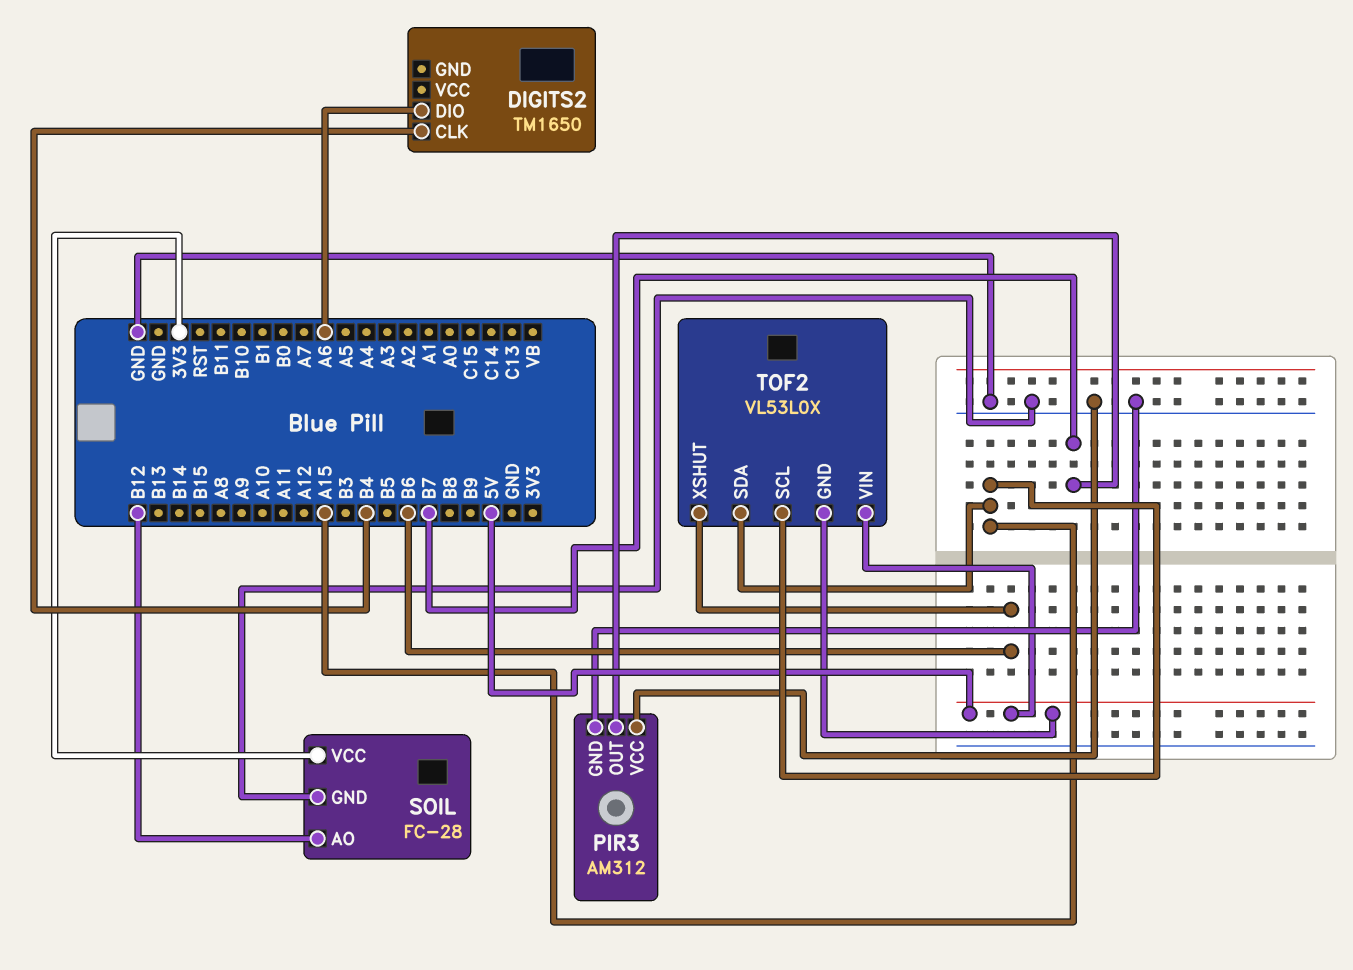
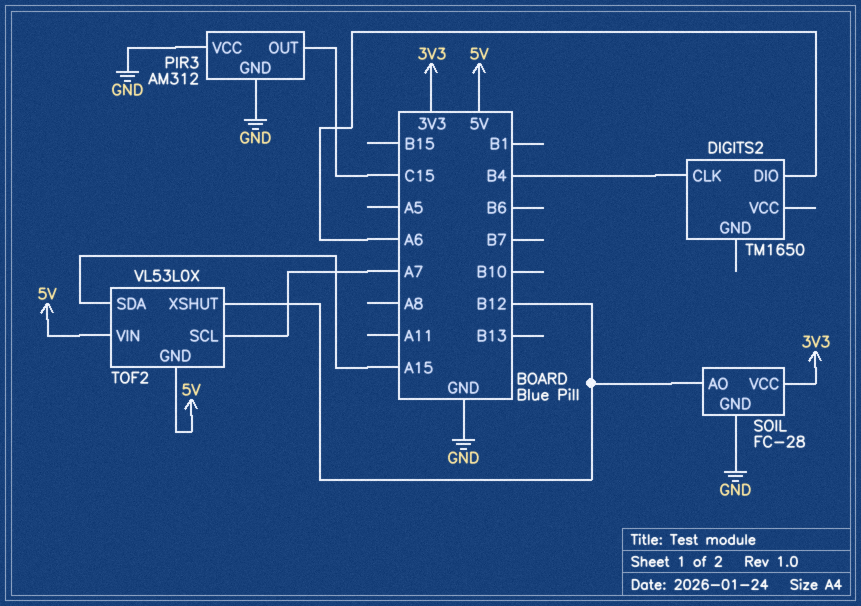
PIR3 pin OUT: B7 -> C15
TOF2 pin SCL: A15 -> A7
TOF2 pin XSHUT: B6 -> B12

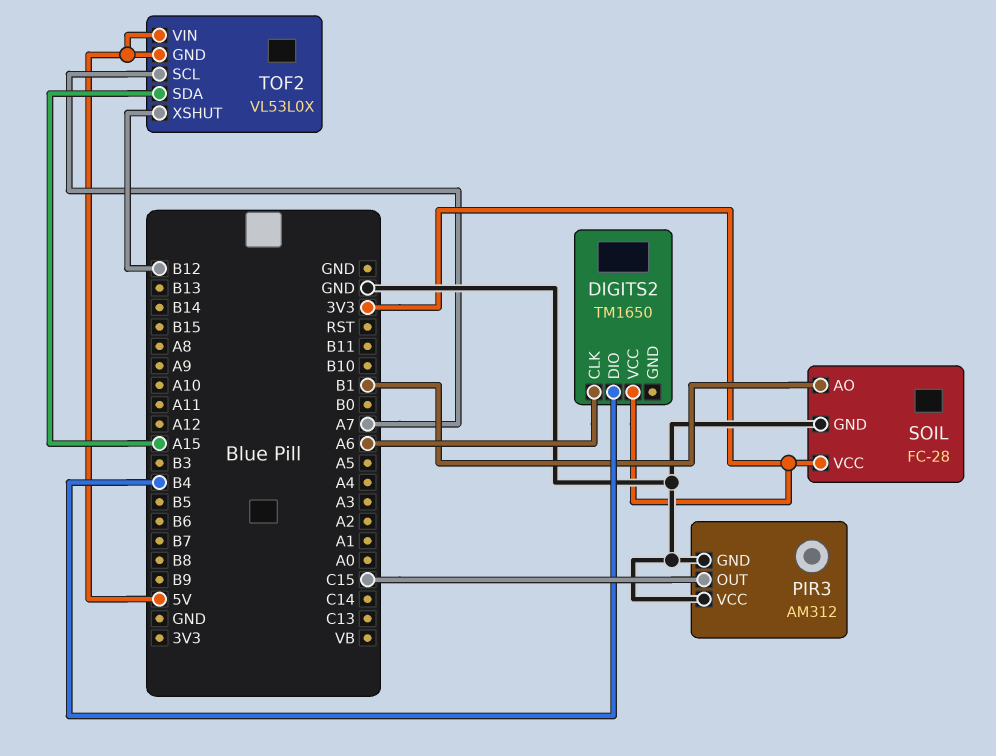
DIGITS2 pin CLK: B4 -> A6
DIGITS2 pin DIO: A6 -> B4
DIGITS2 pin VCC: none -> 3V3
SOIL pin AO: B12 -> B1

